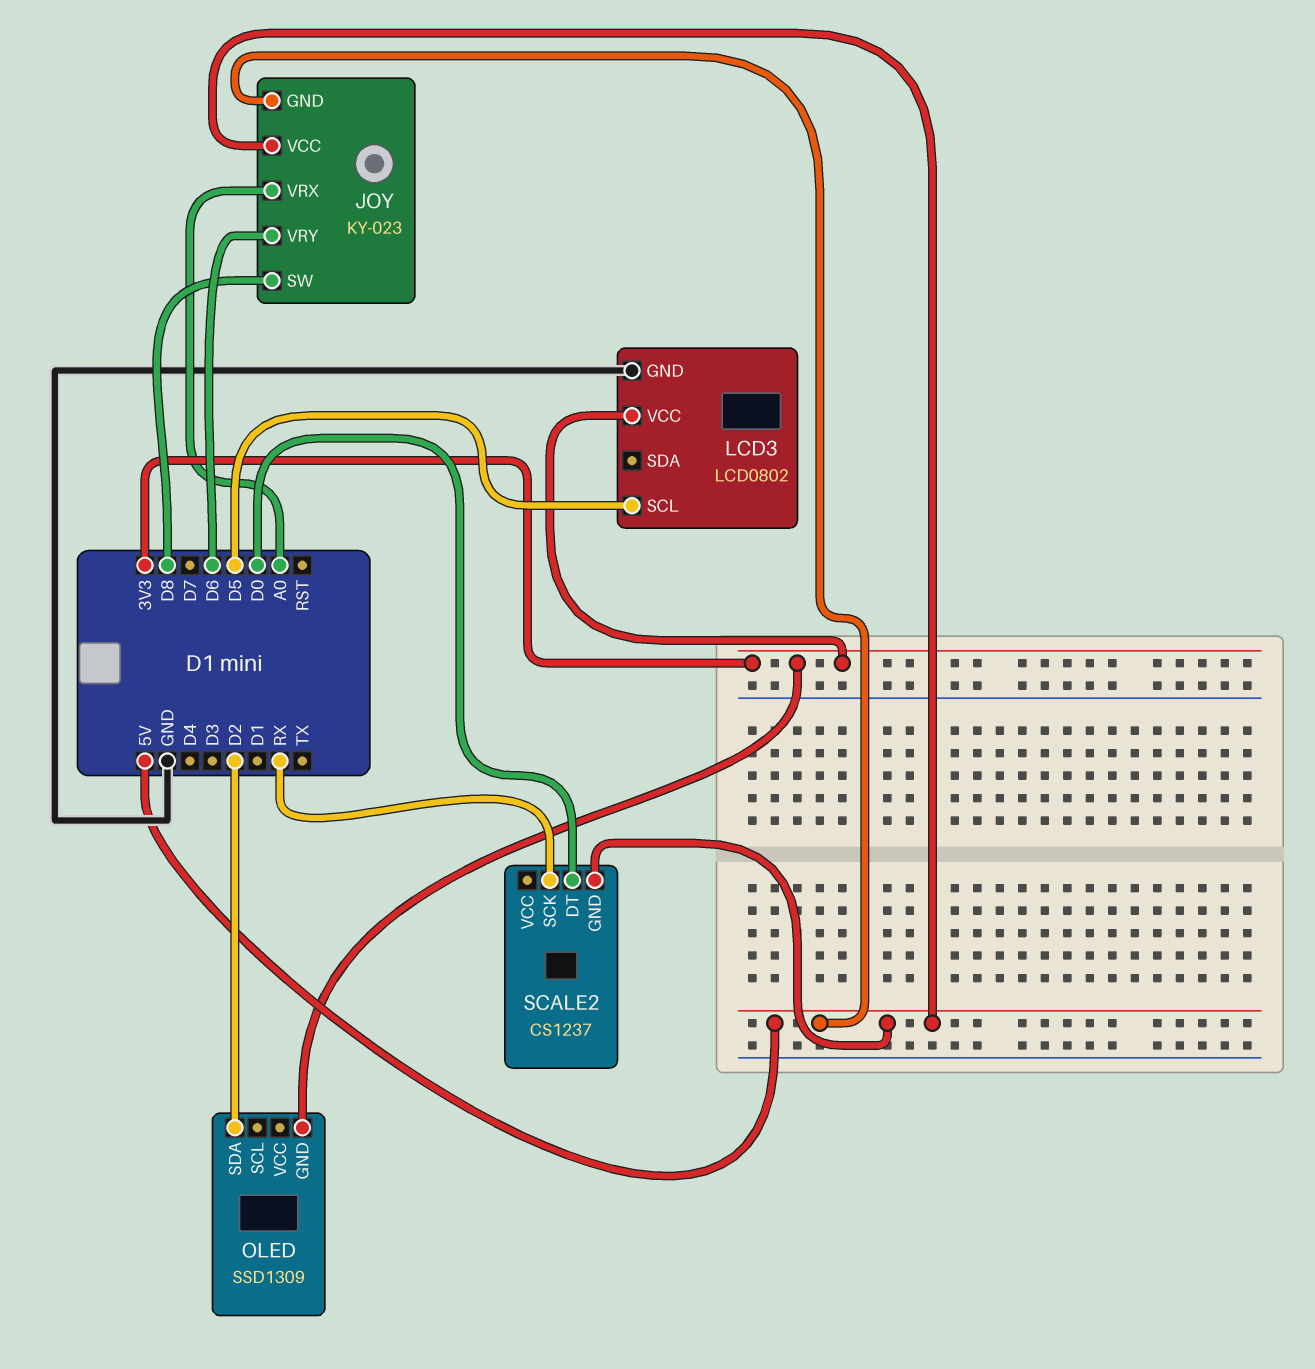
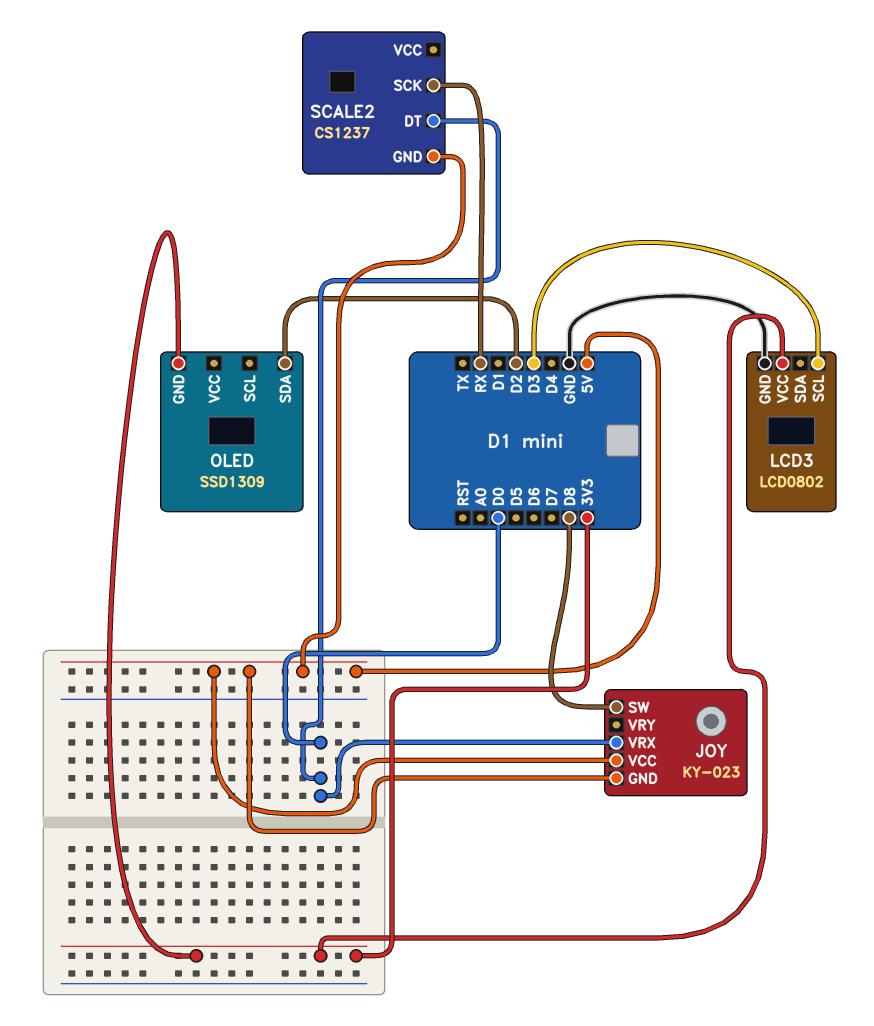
JOY pin VRX: A0 -> D0
JOY pin VRY: D6 -> none
LCD3 pin SCL: D5 -> D3

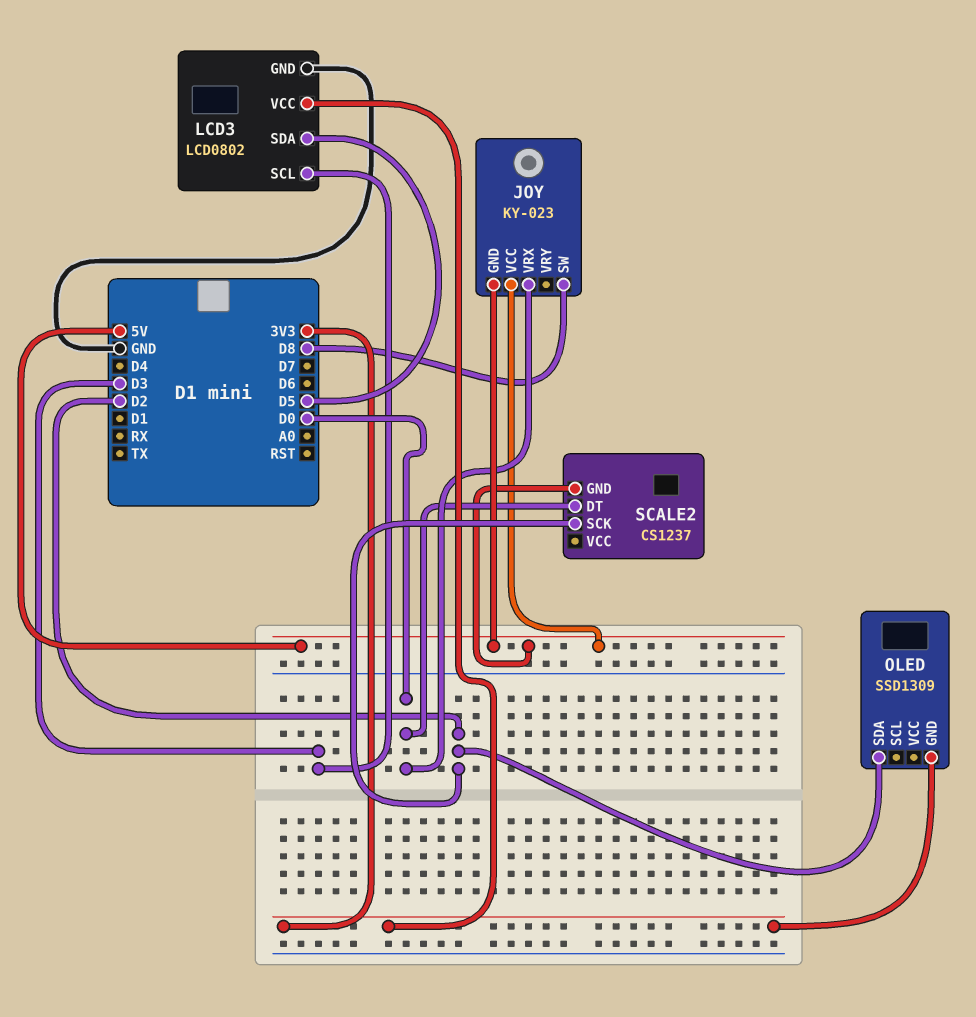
LCD3 pin SDA: none -> D5
SCALE2 pin SCK: RX -> D2

